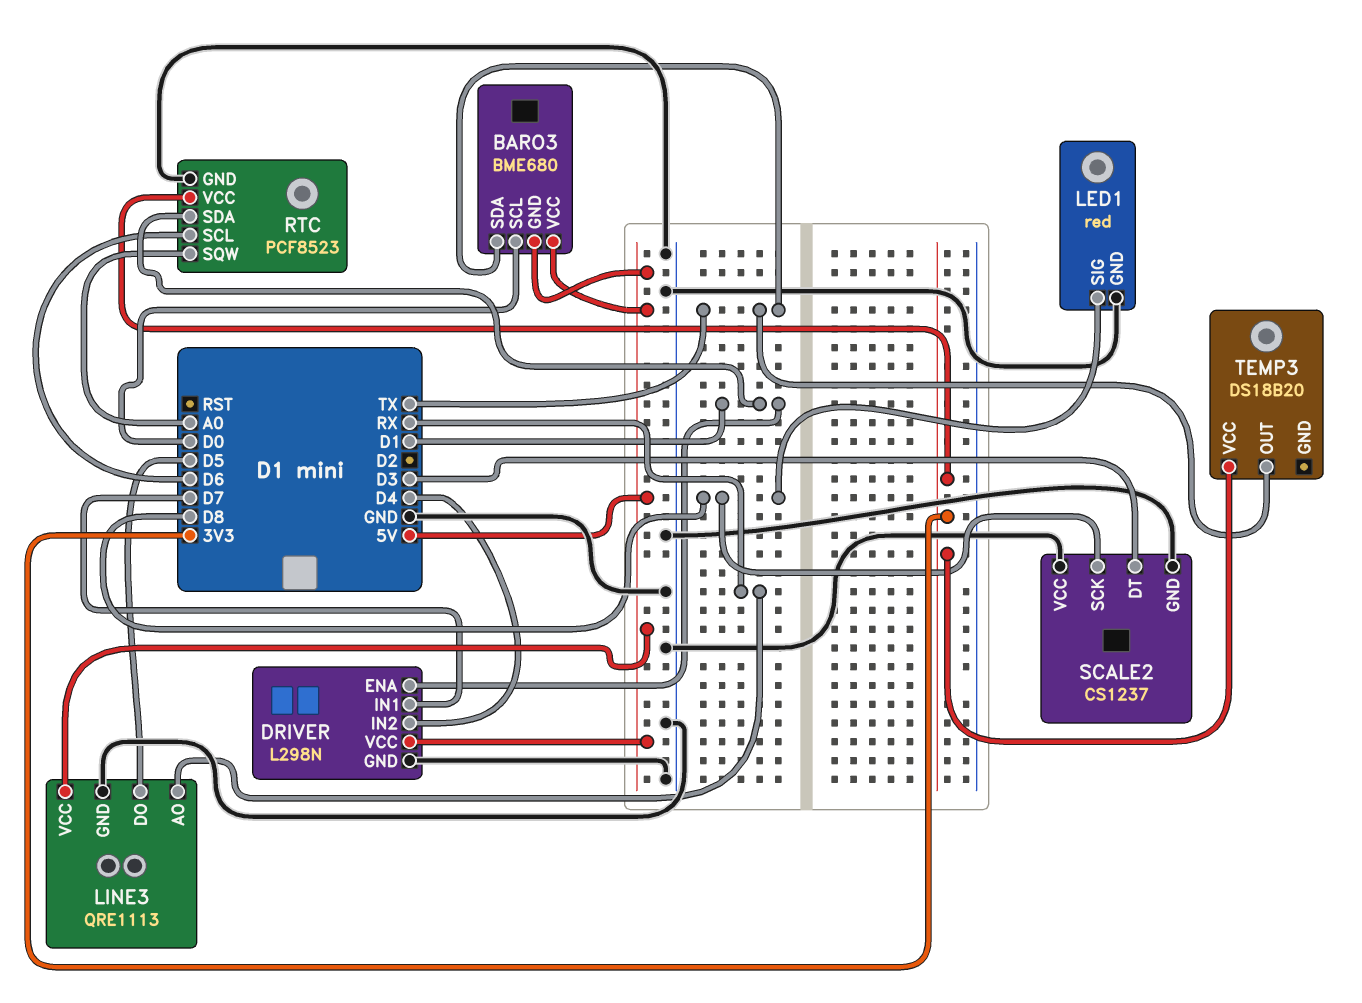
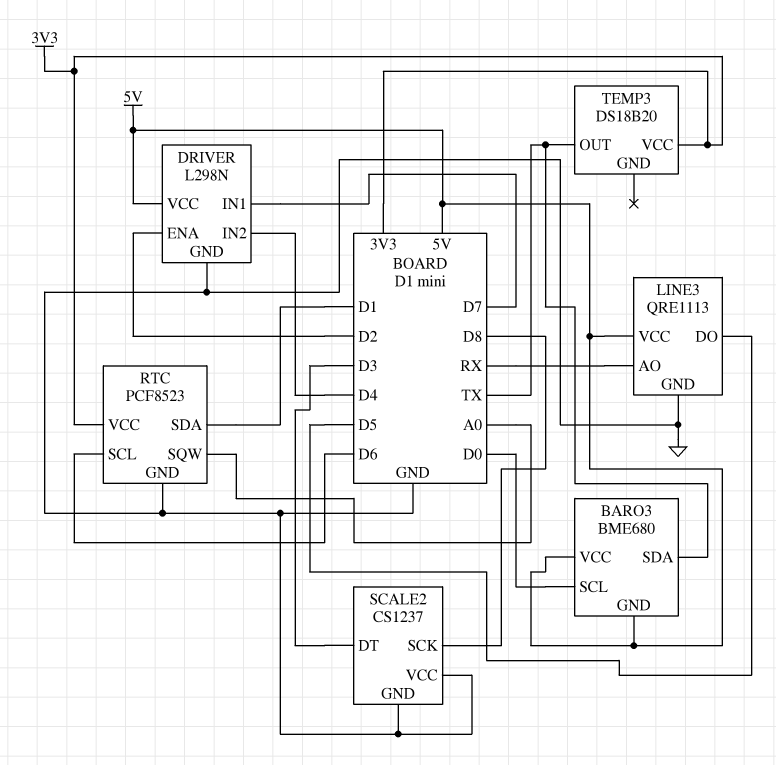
DRIVER pin ENA: D1 -> D2
LED1: red -> none
LED1 pin GND: GND -> none
LED1 pin SIG: D8 -> none

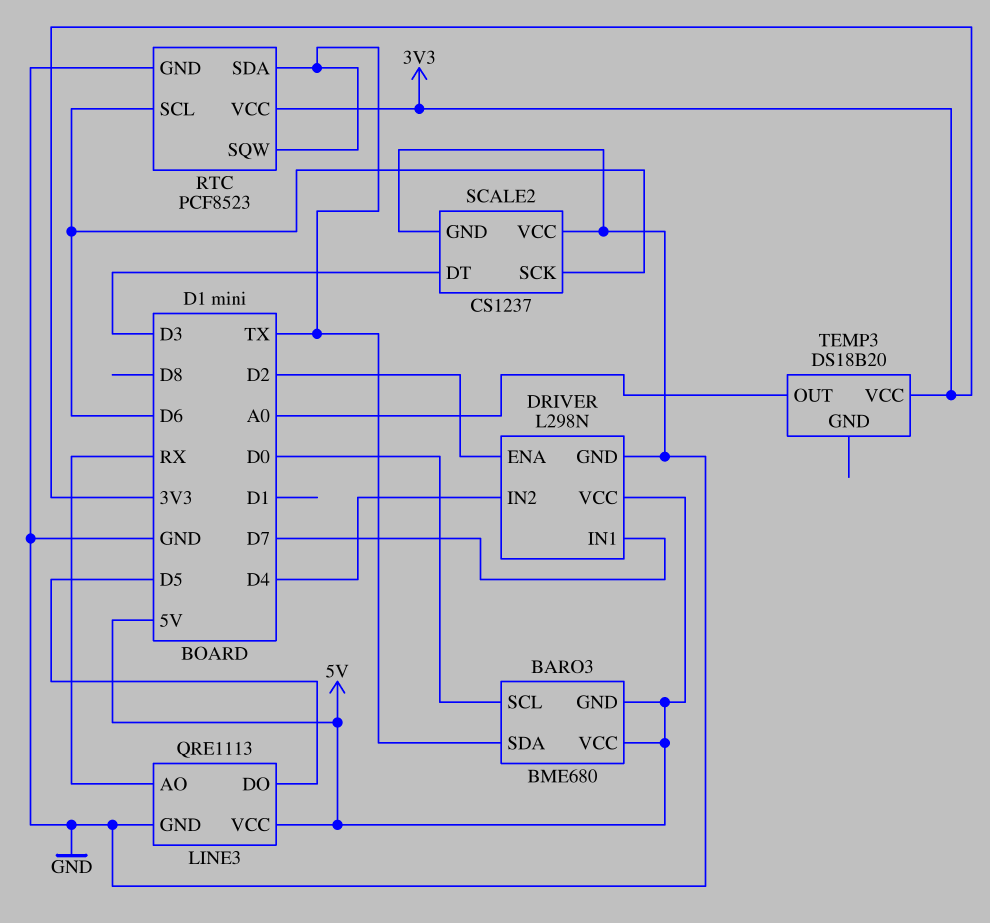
RTC pin SDA: D1 -> TX
RTC pin SQW: A0 -> TX
SCALE2 pin SCK: D8 -> D6
TEMP3 pin OUT: TX -> A0

